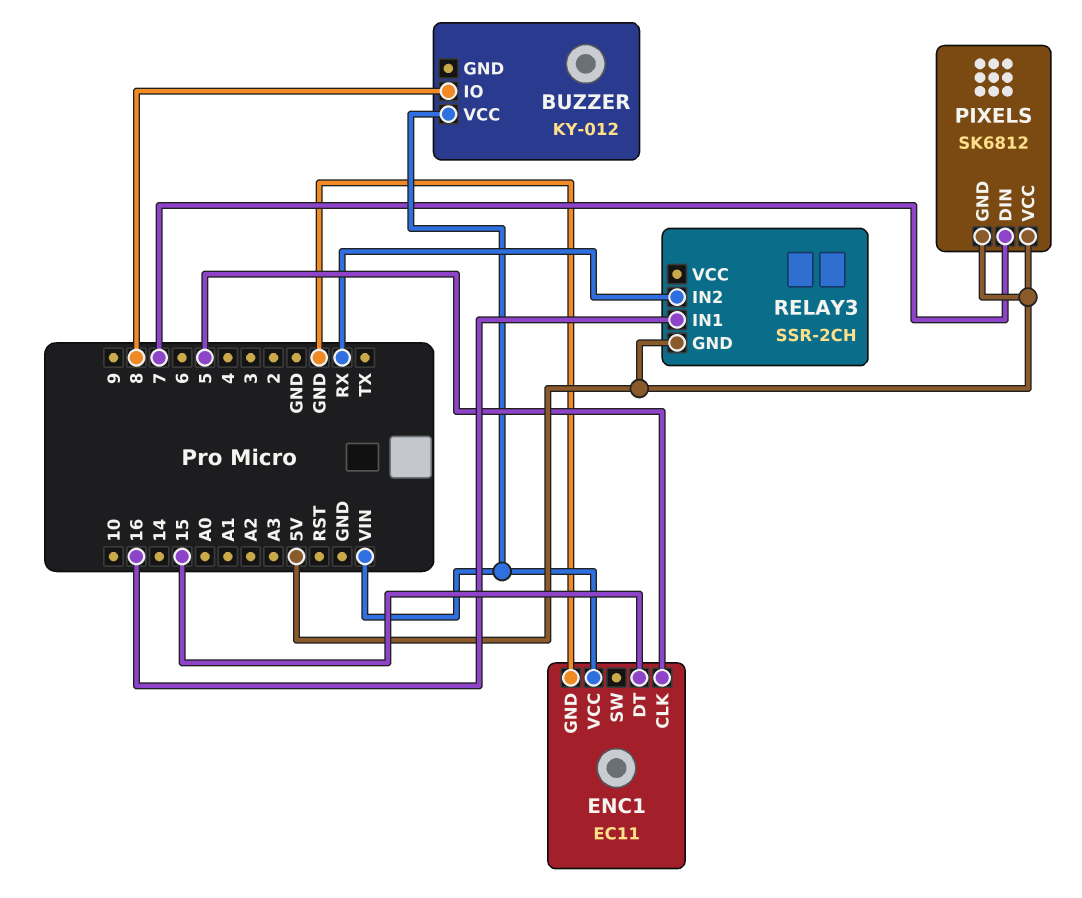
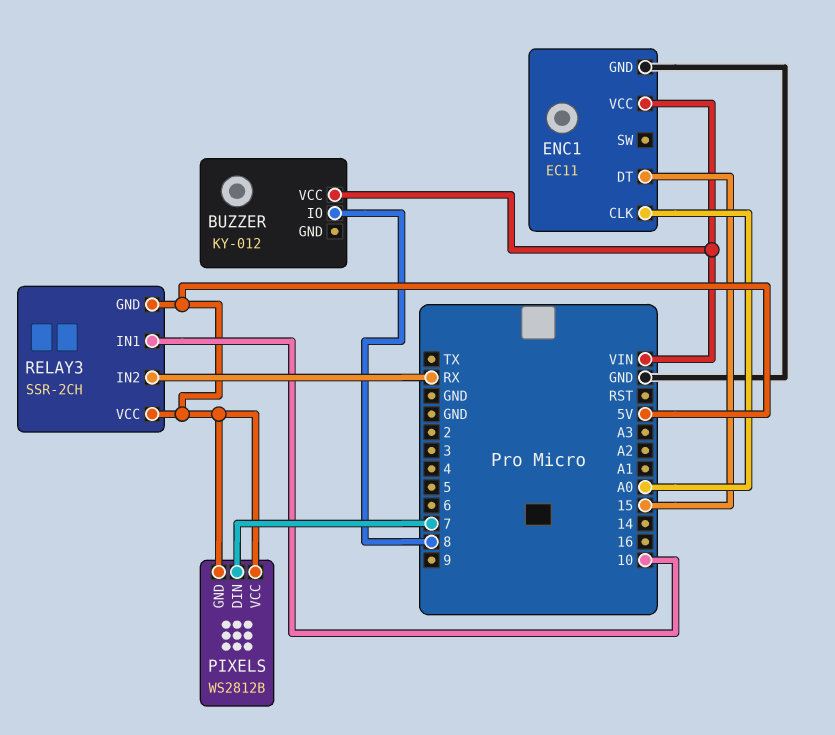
ENC1 pin CLK: 5 -> A0
PIXELS: SK6812 -> WS2812B
RELAY3 pin IN1: 16 -> 10
RELAY3 pin VCC: none -> 5V

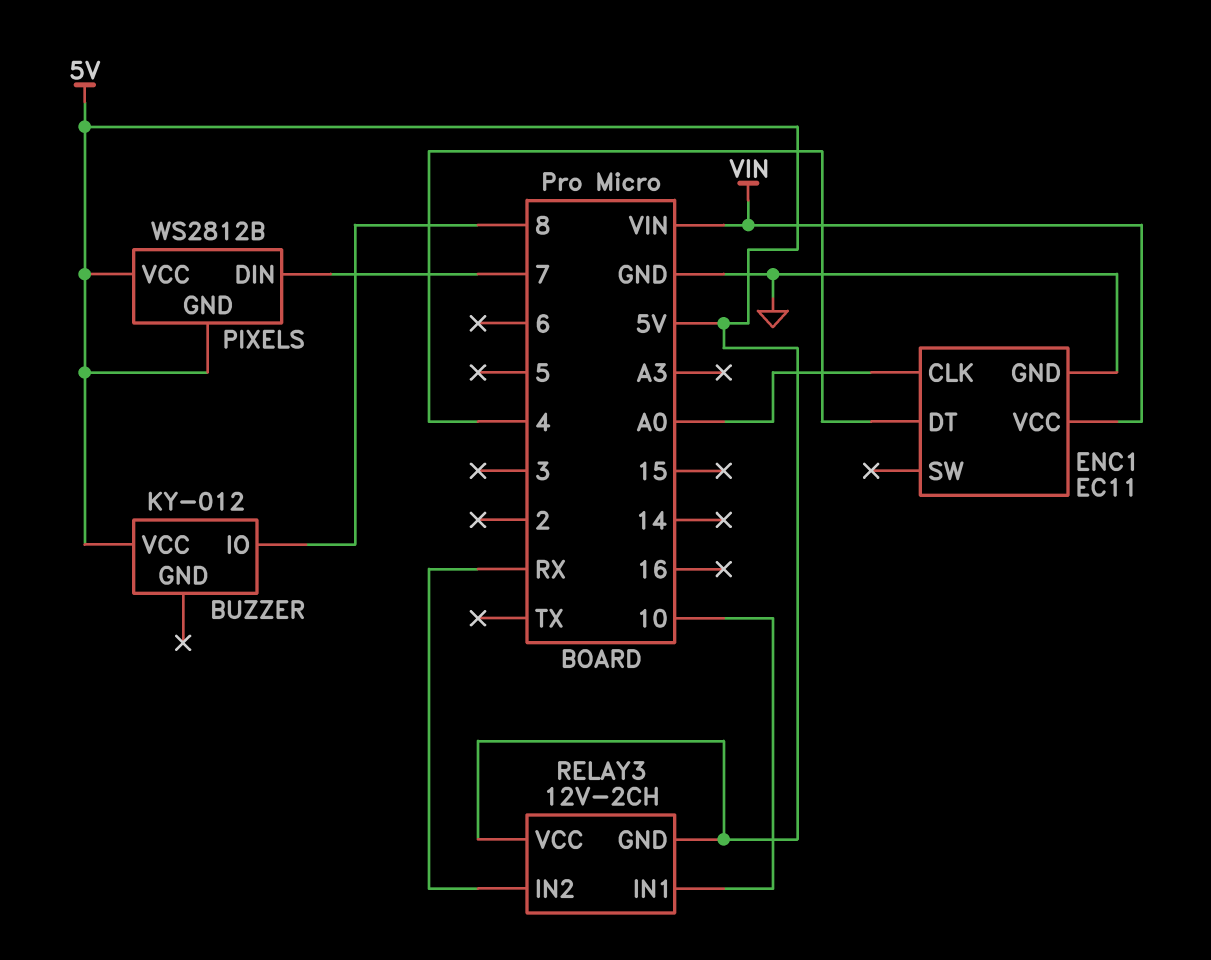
BUZZER pin VCC: VIN -> 5V
ENC1 pin DT: 15 -> 4
RELAY3: SSR-2CH -> 12V-2CH

